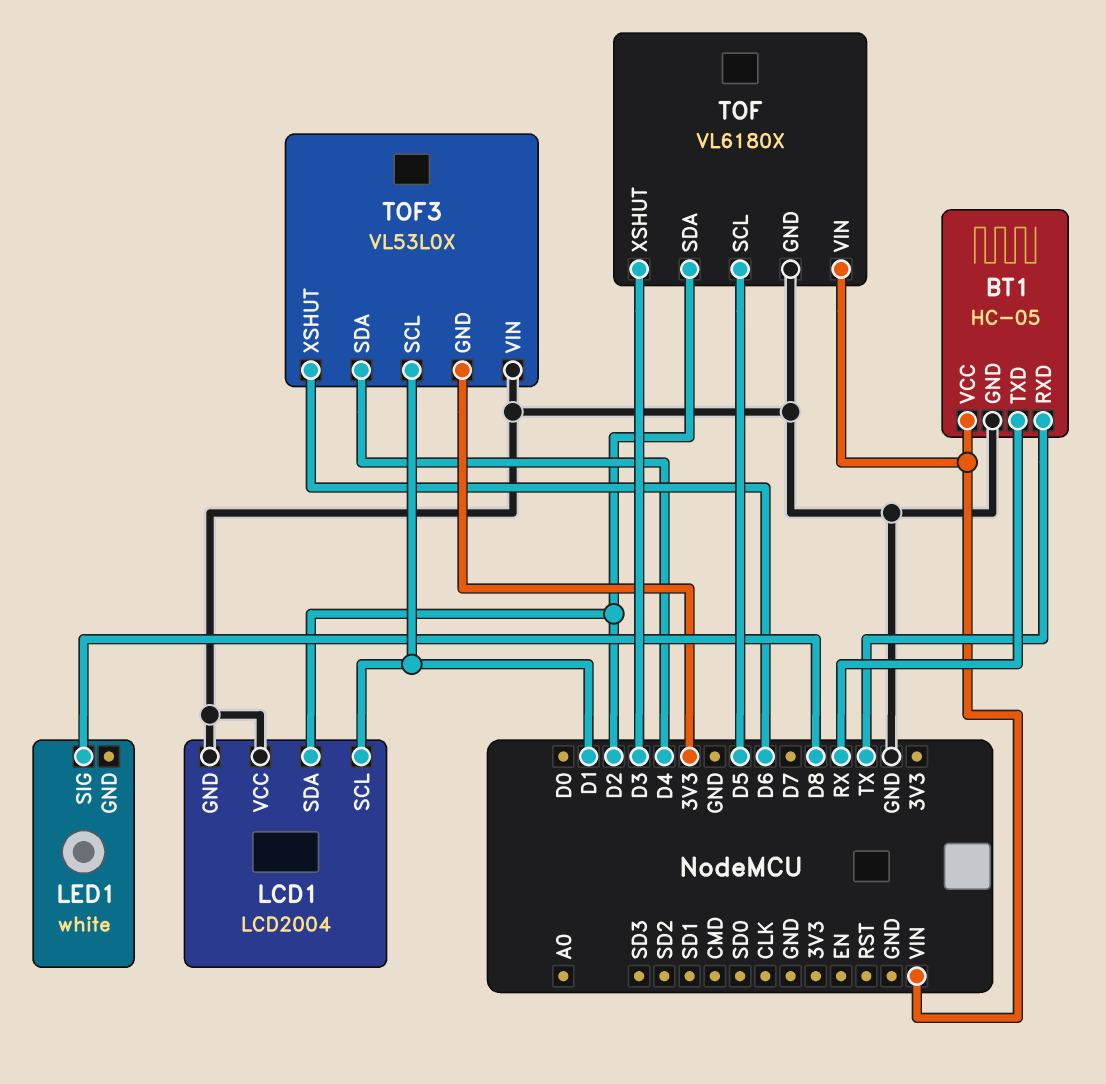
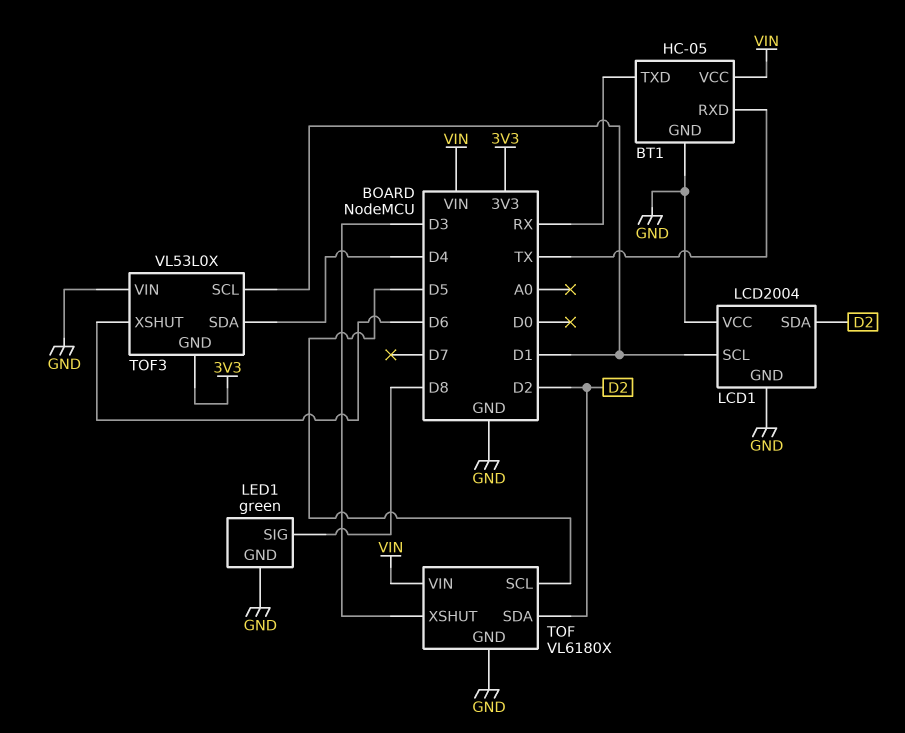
LED1: white -> green
LED1 pin GND: none -> GND

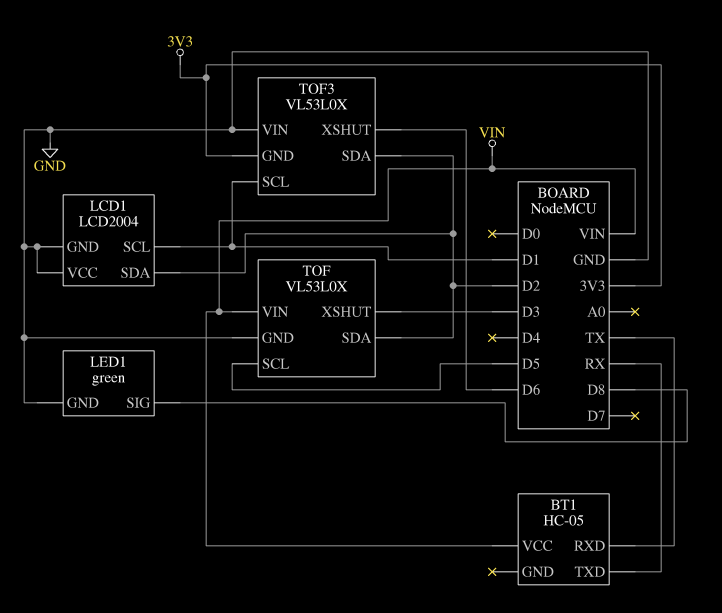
BT1 pin GND: GND -> none
TOF: VL6180X -> VL53L0X
TOF3 pin SDA: D4 -> D2

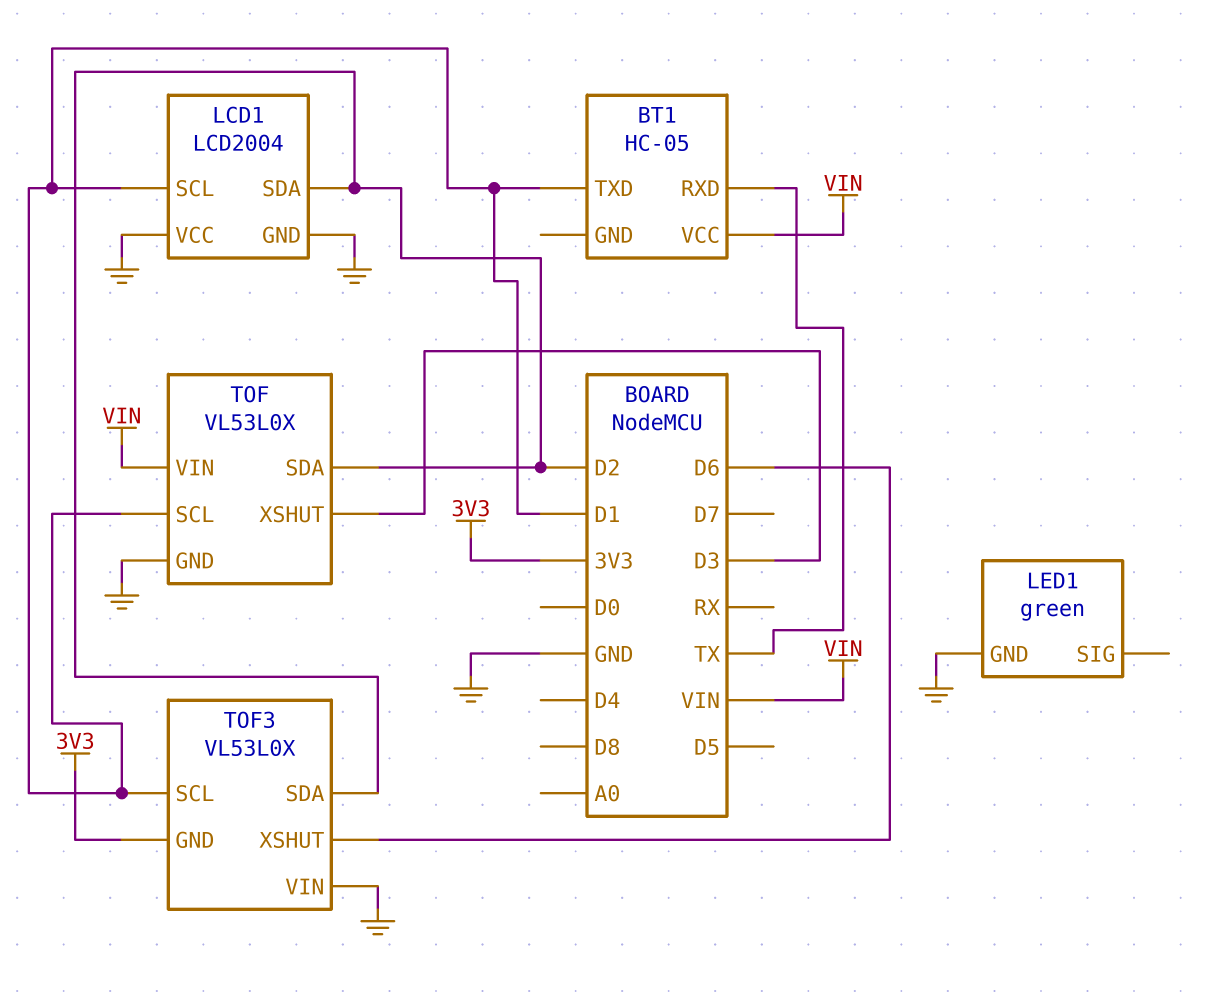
BT1 pin TXD: RX -> D1
LED1 pin SIG: D8 -> none
TOF pin SCL: D5 -> D1

